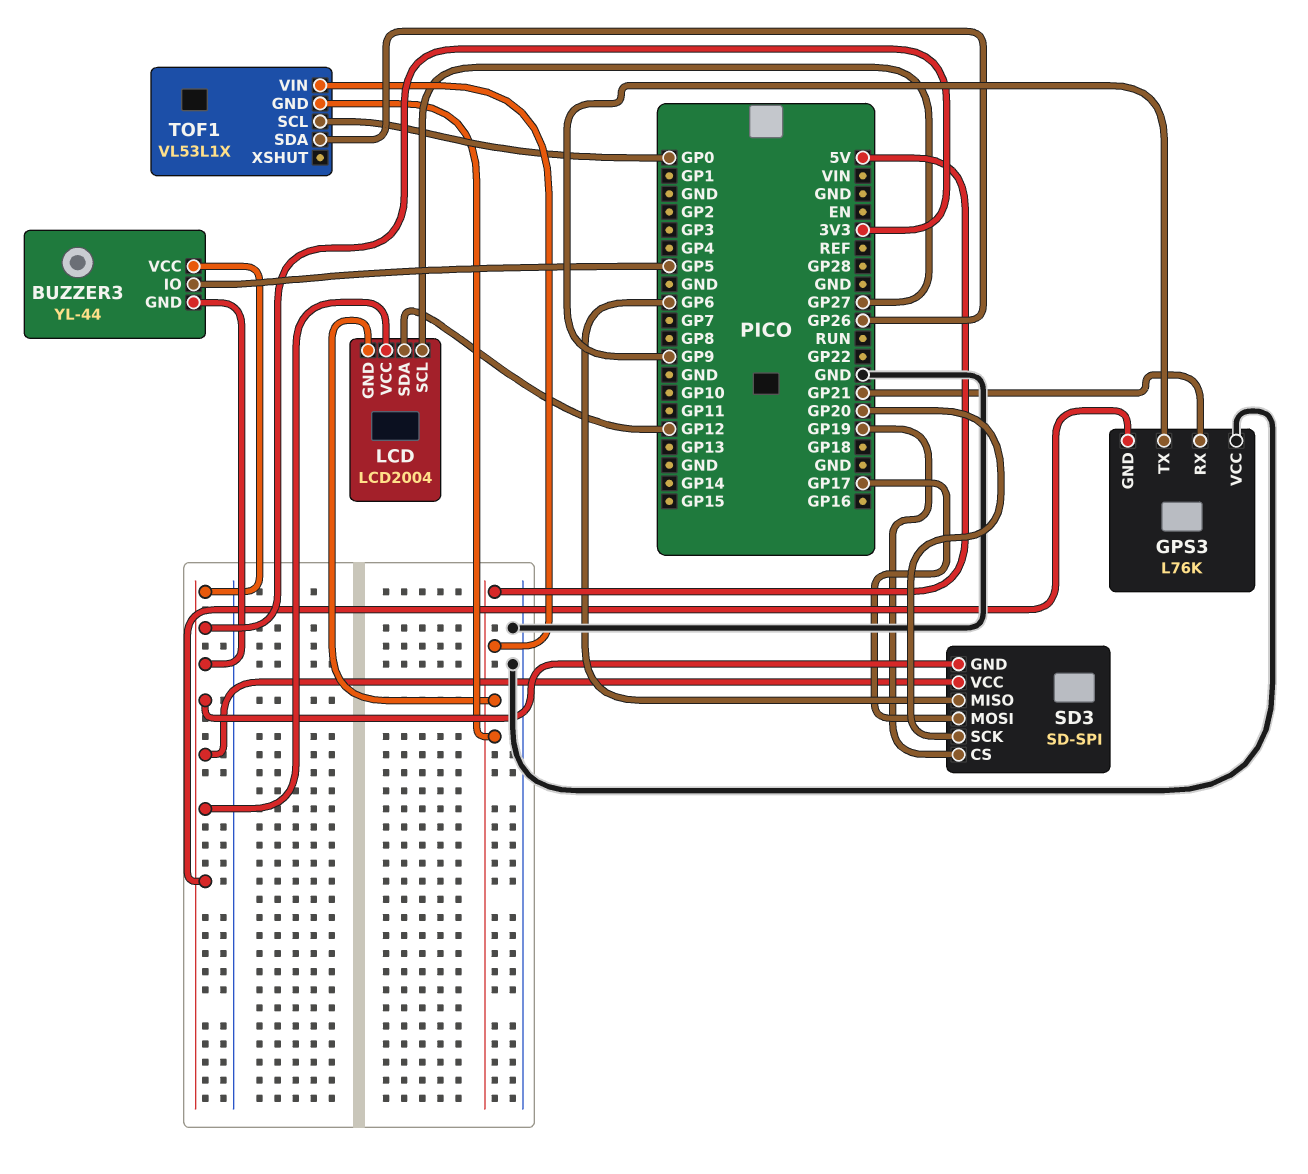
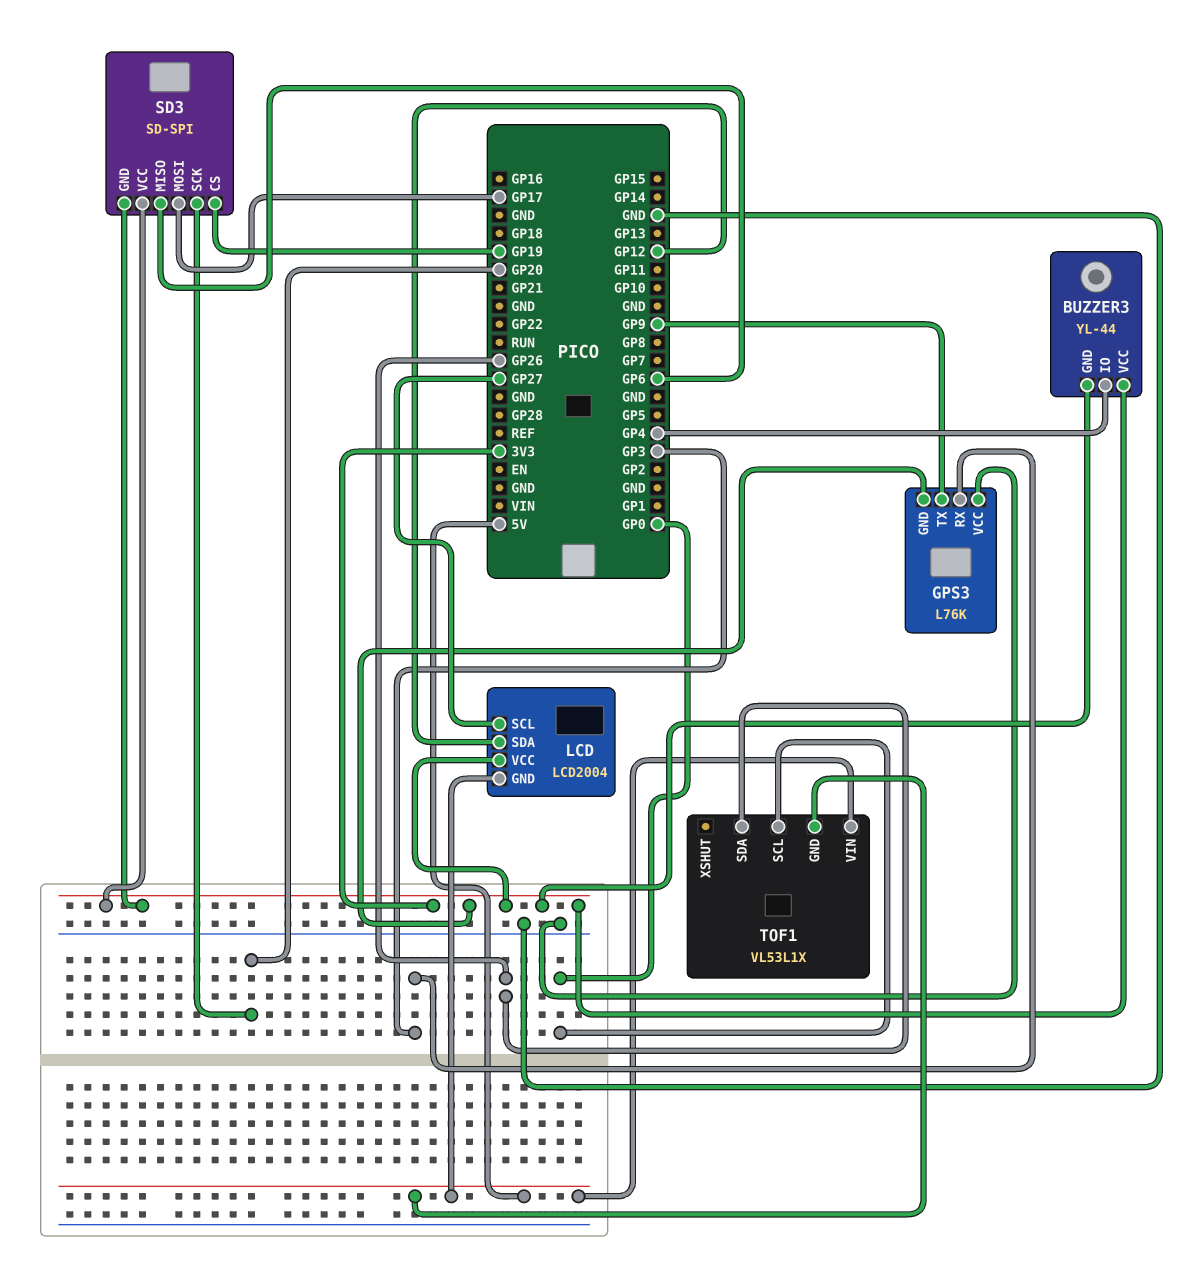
BUZZER3 pin IO: GP5 -> GP4
GPS3 pin RX: GP21 -> GP3

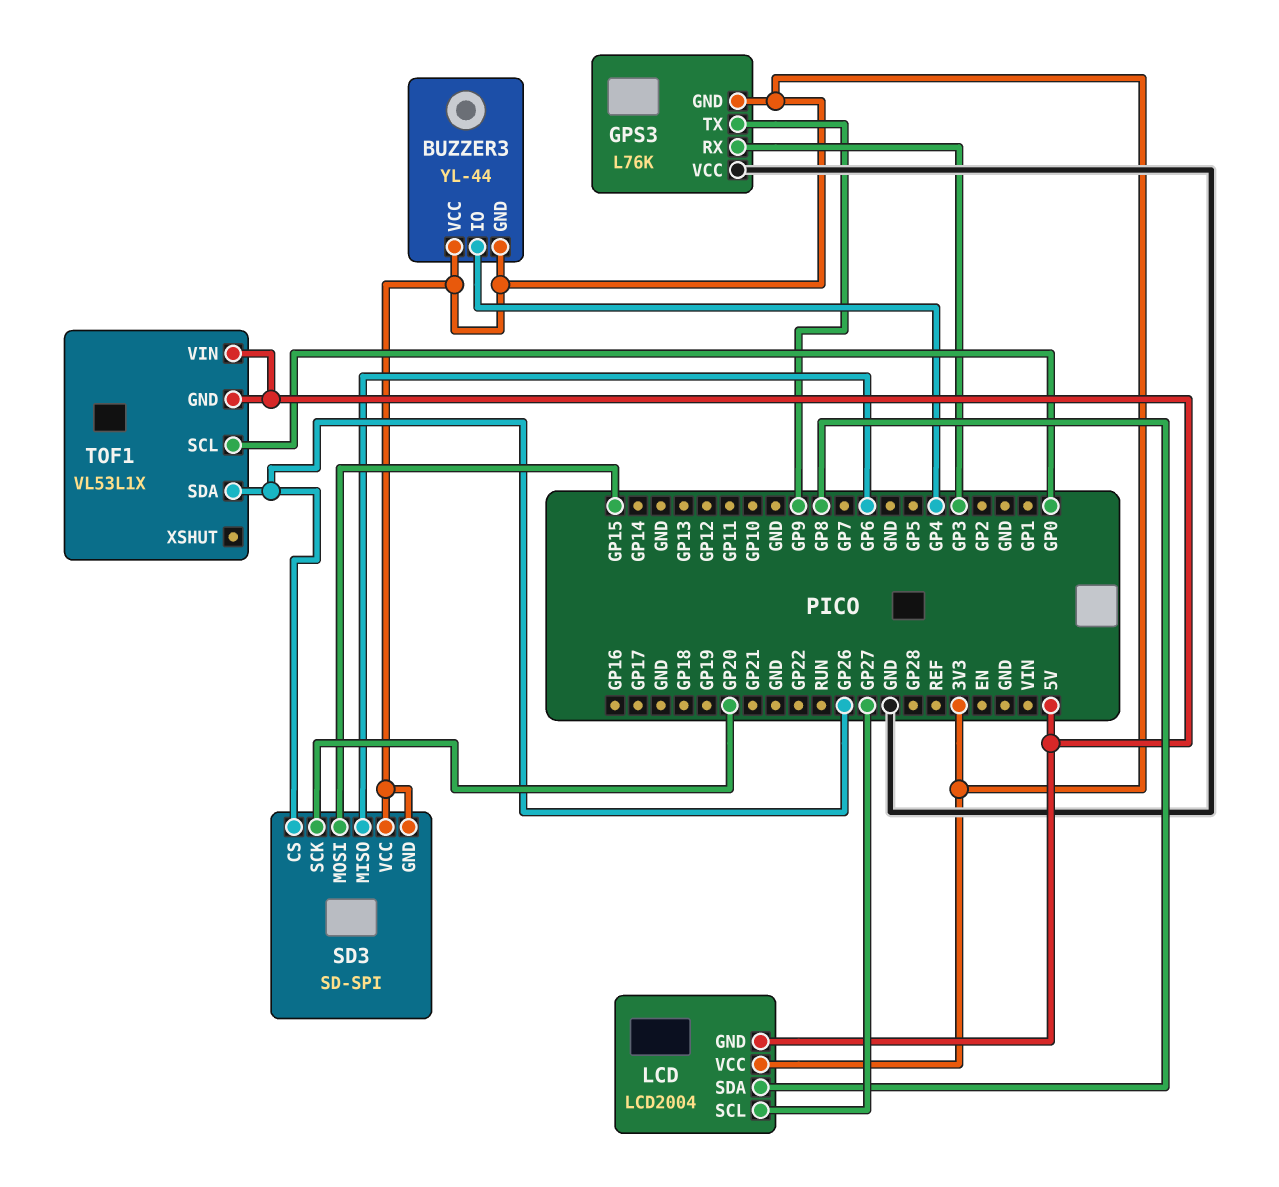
LCD pin SDA: GP12 -> GP8
SD3 pin CS: GP19 -> GP26
SD3 pin MOSI: GP17 -> GP15

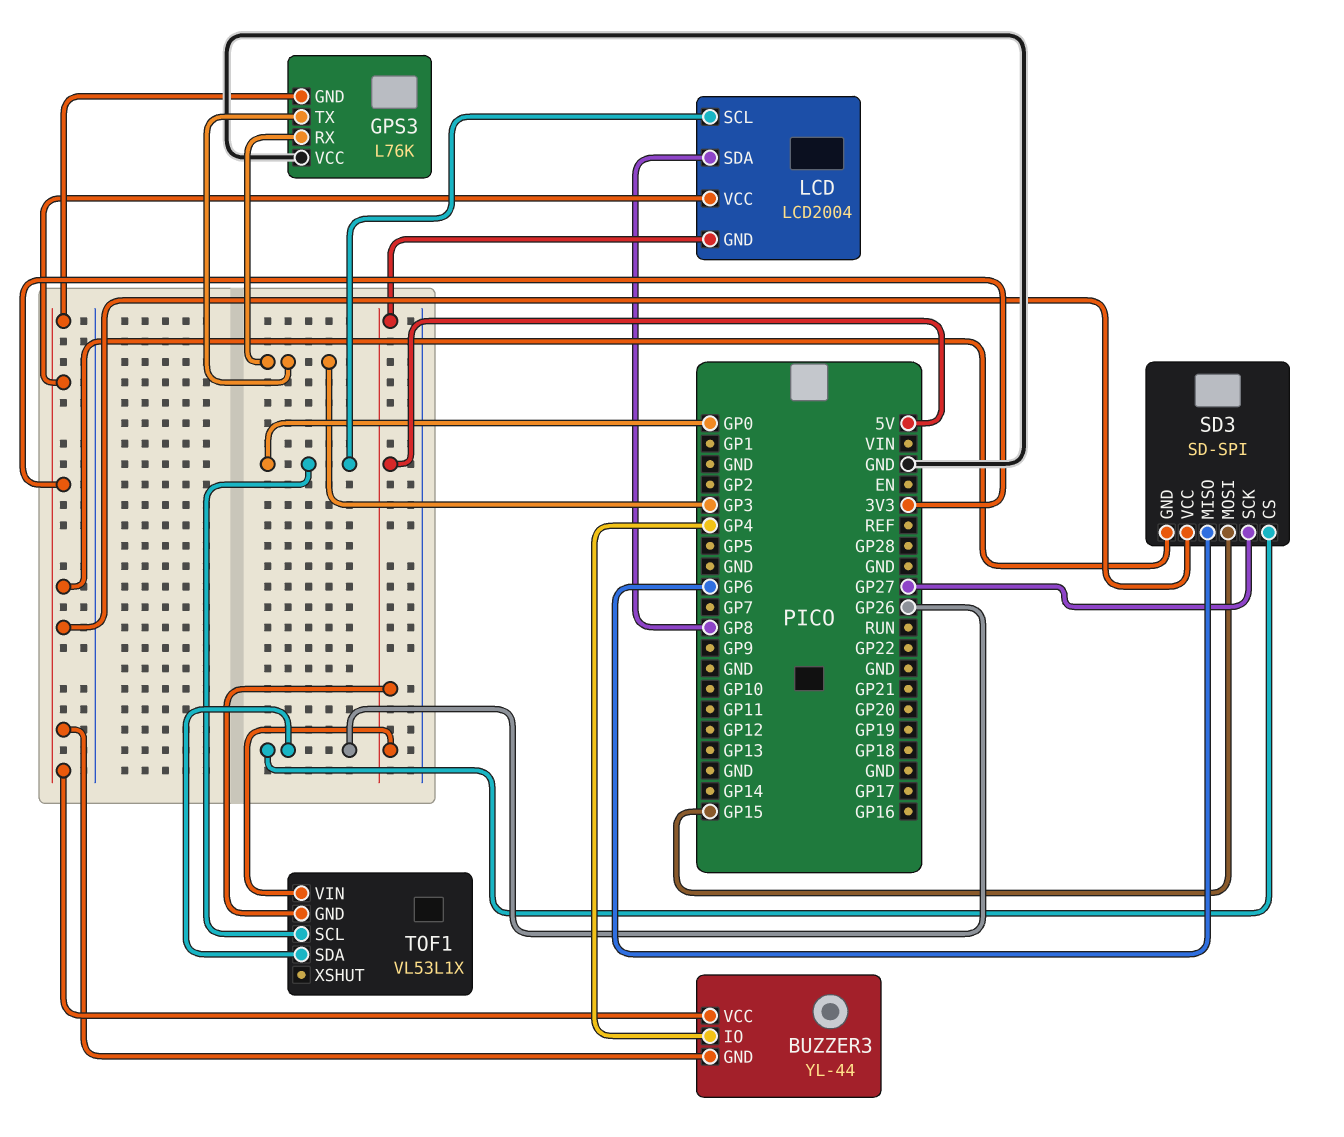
GPS3 pin TX: GP9 -> GP3
LCD pin SCL: GP27 -> GP0
SD3 pin SCK: GP20 -> GP27

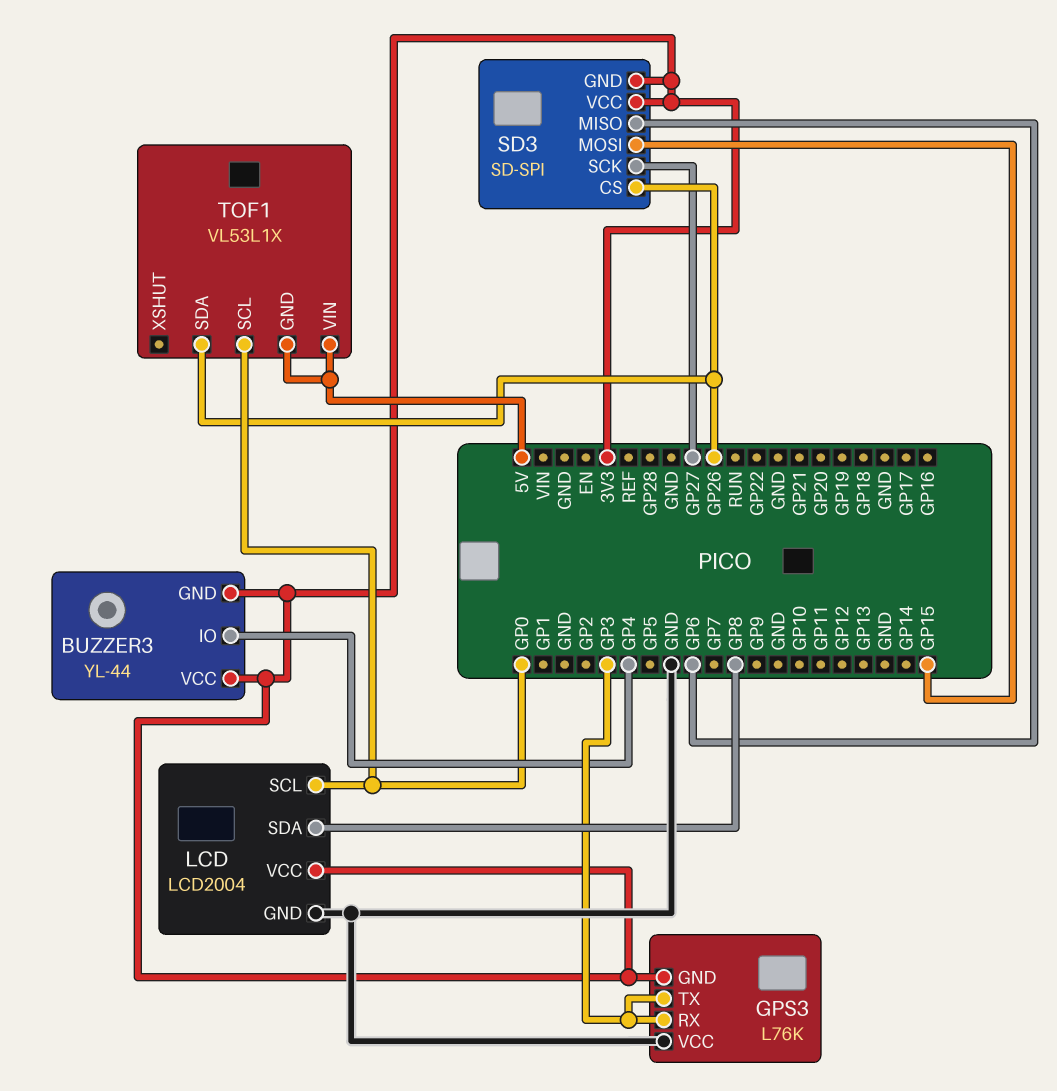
LCD pin GND: 5V -> GND

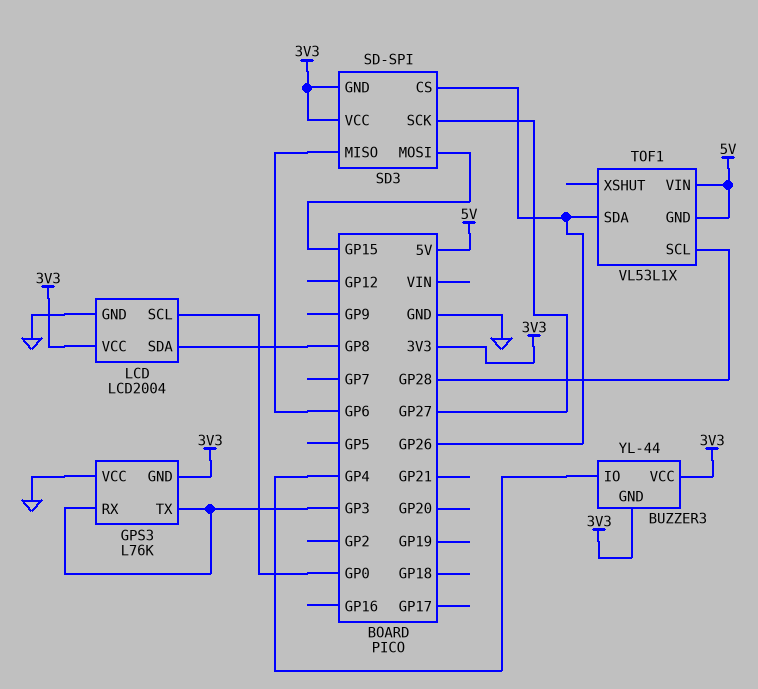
TOF1 pin SCL: GP0 -> GP28

